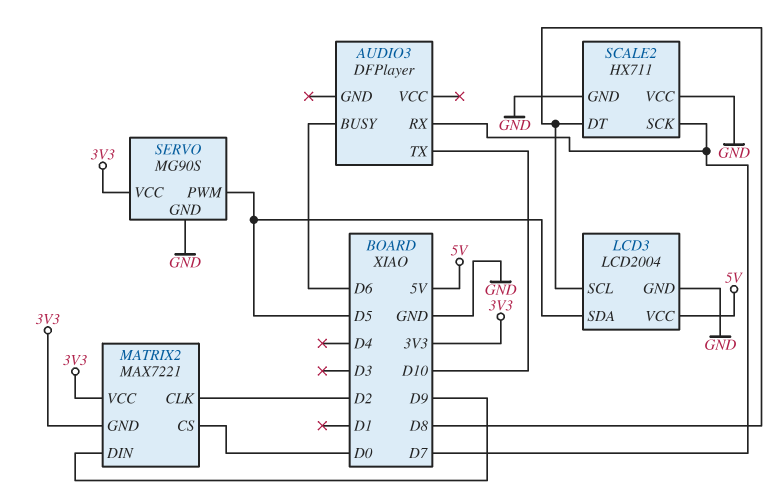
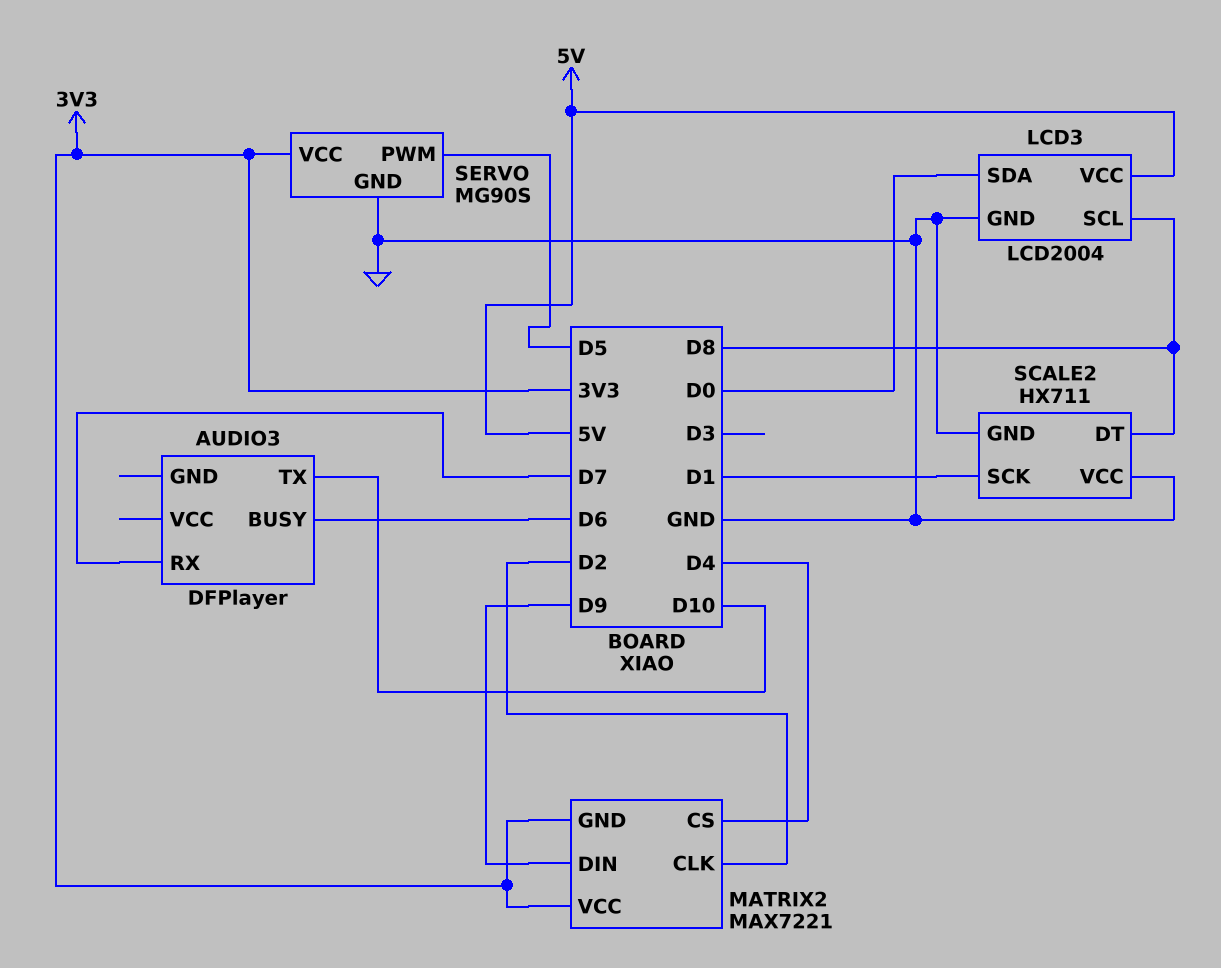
LCD3 pin SDA: D5 -> D0
MATRIX2 pin CS: D0 -> D4
SCALE2 pin SCK: D7 -> D1

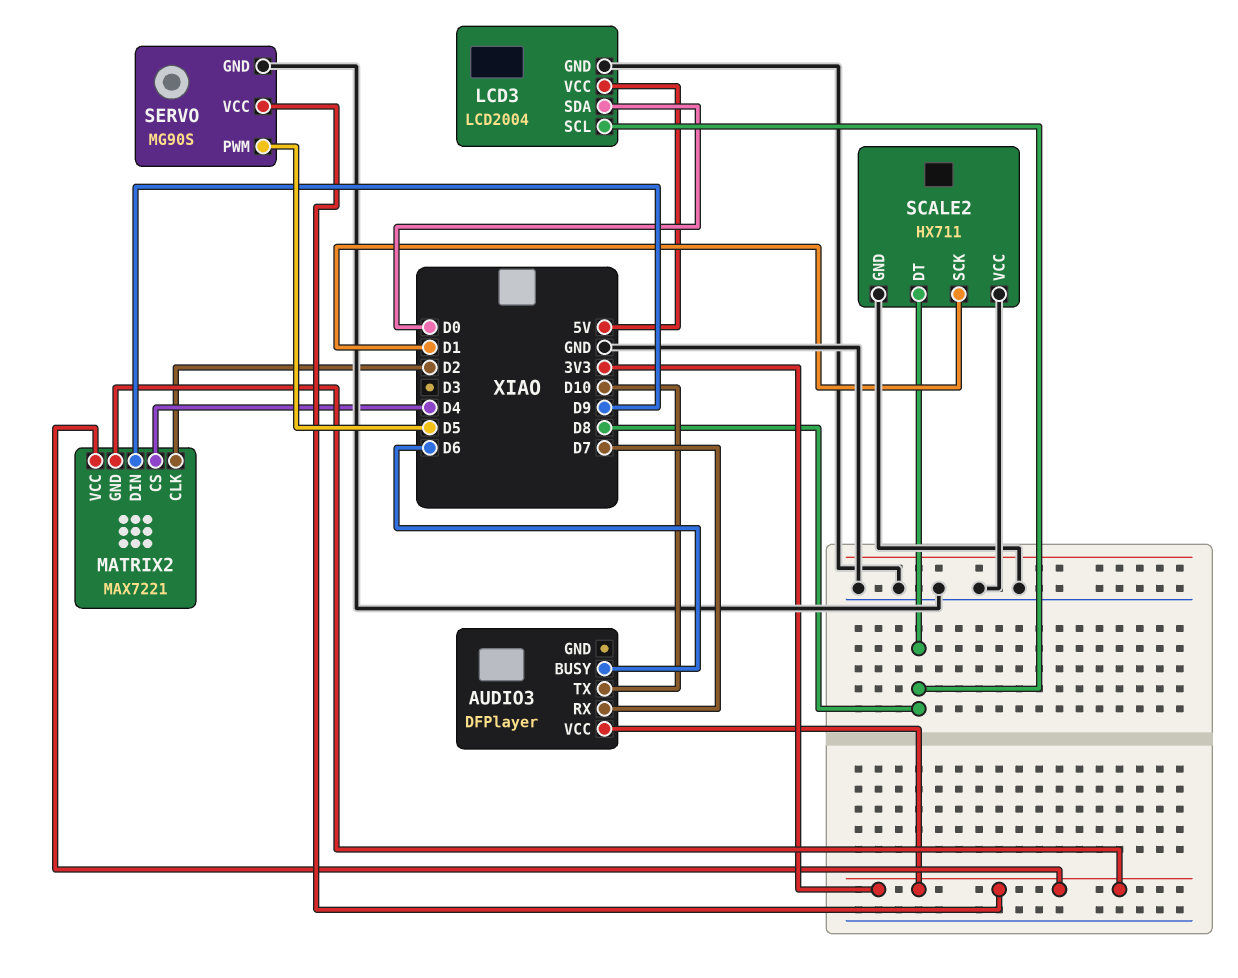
AUDIO3 pin VCC: none -> 3V3

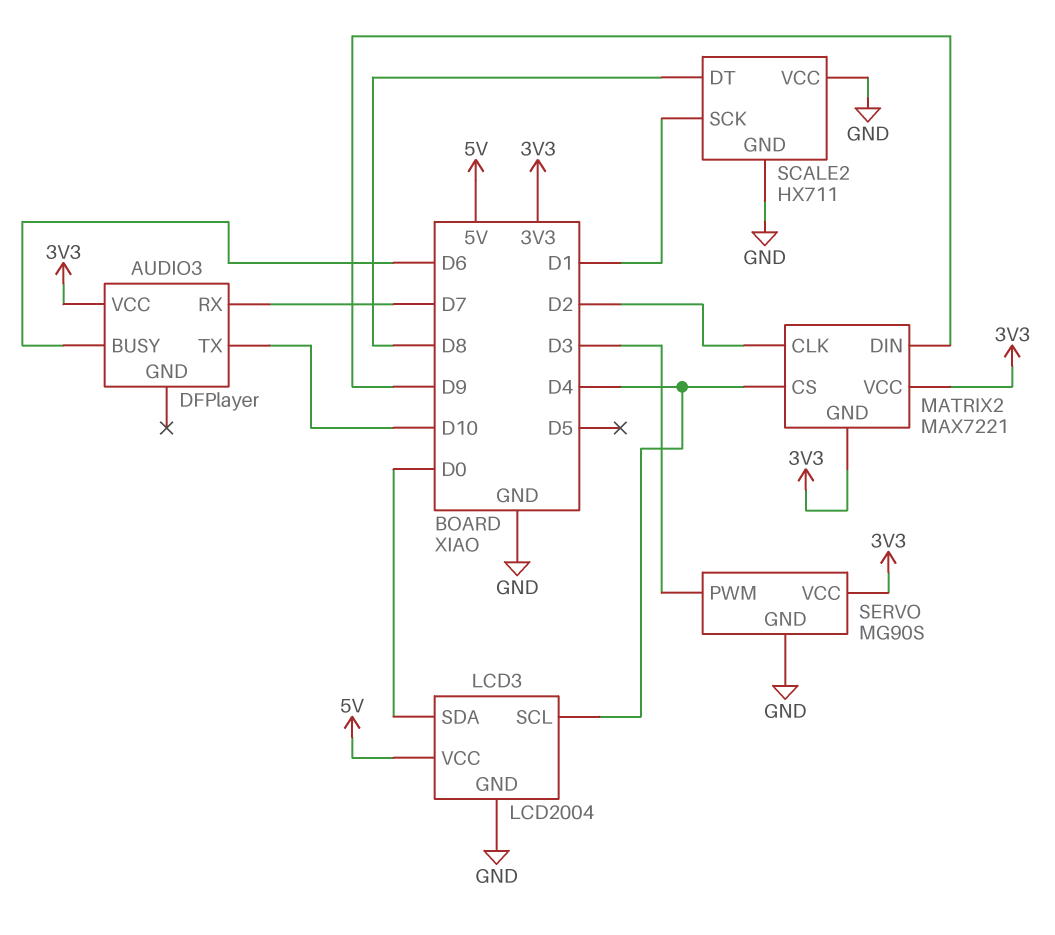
LCD3 pin SCL: D8 -> D4
SERVO pin PWM: D5 -> D3

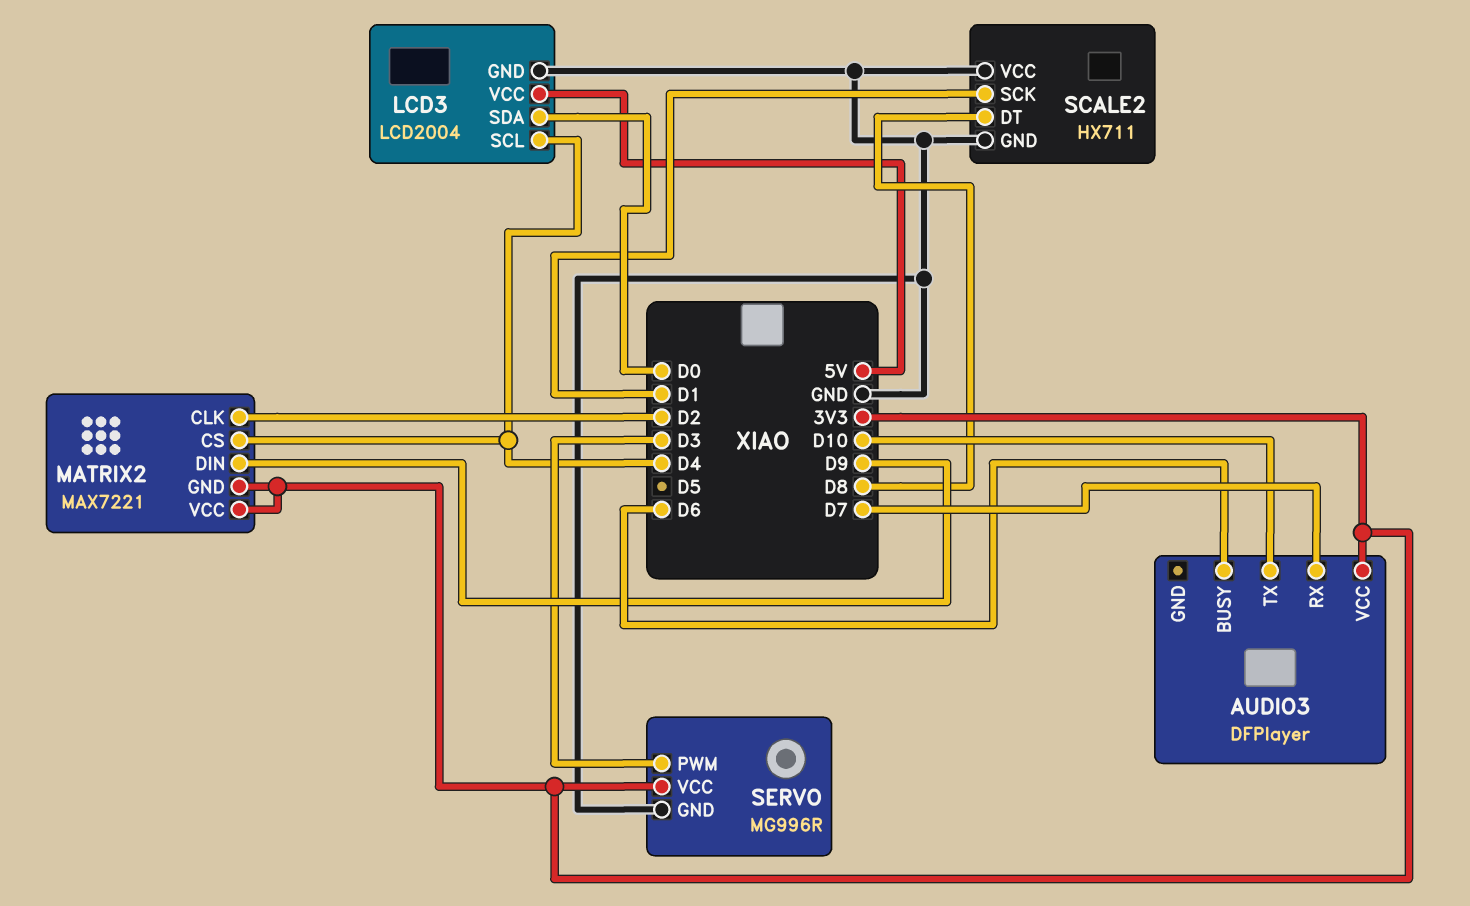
SERVO: MG90S -> MG996R

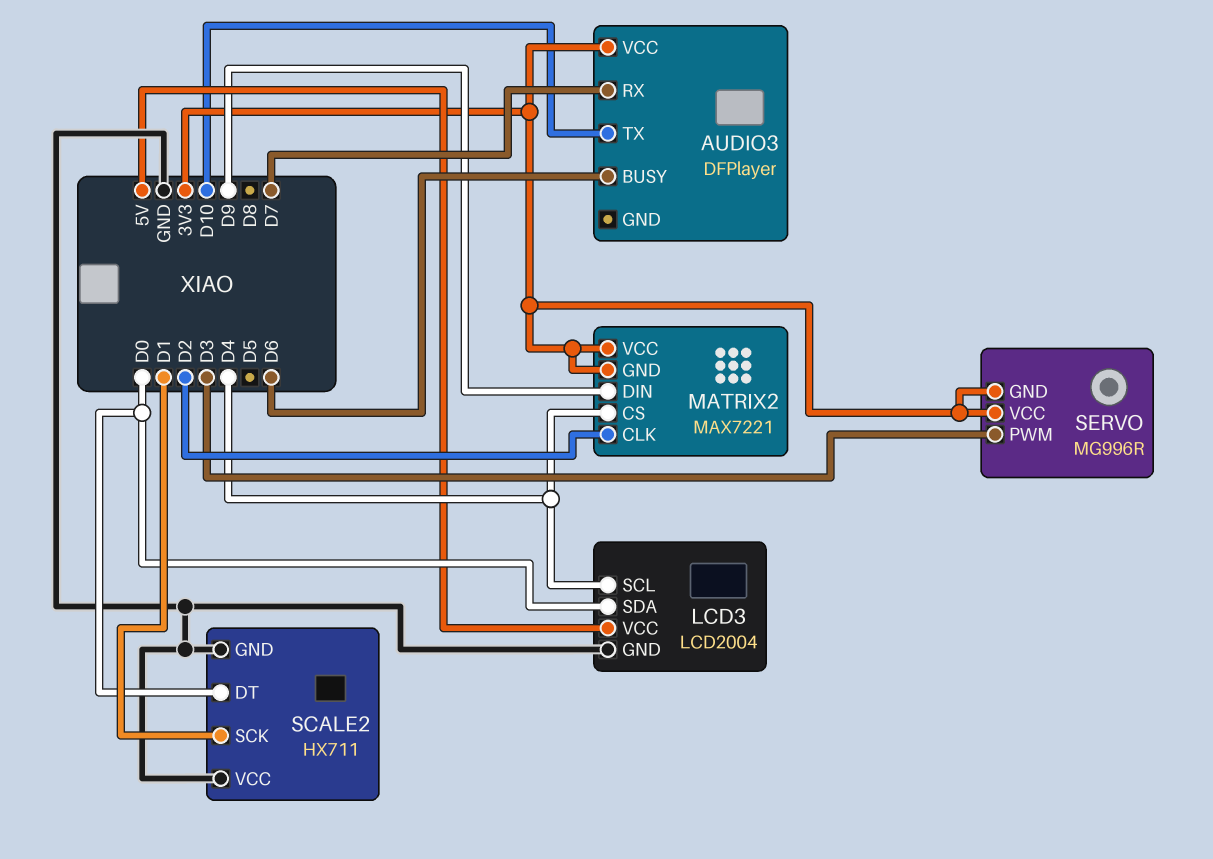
SCALE2 pin DT: D8 -> D0
SERVO pin GND: GND -> 3V3

